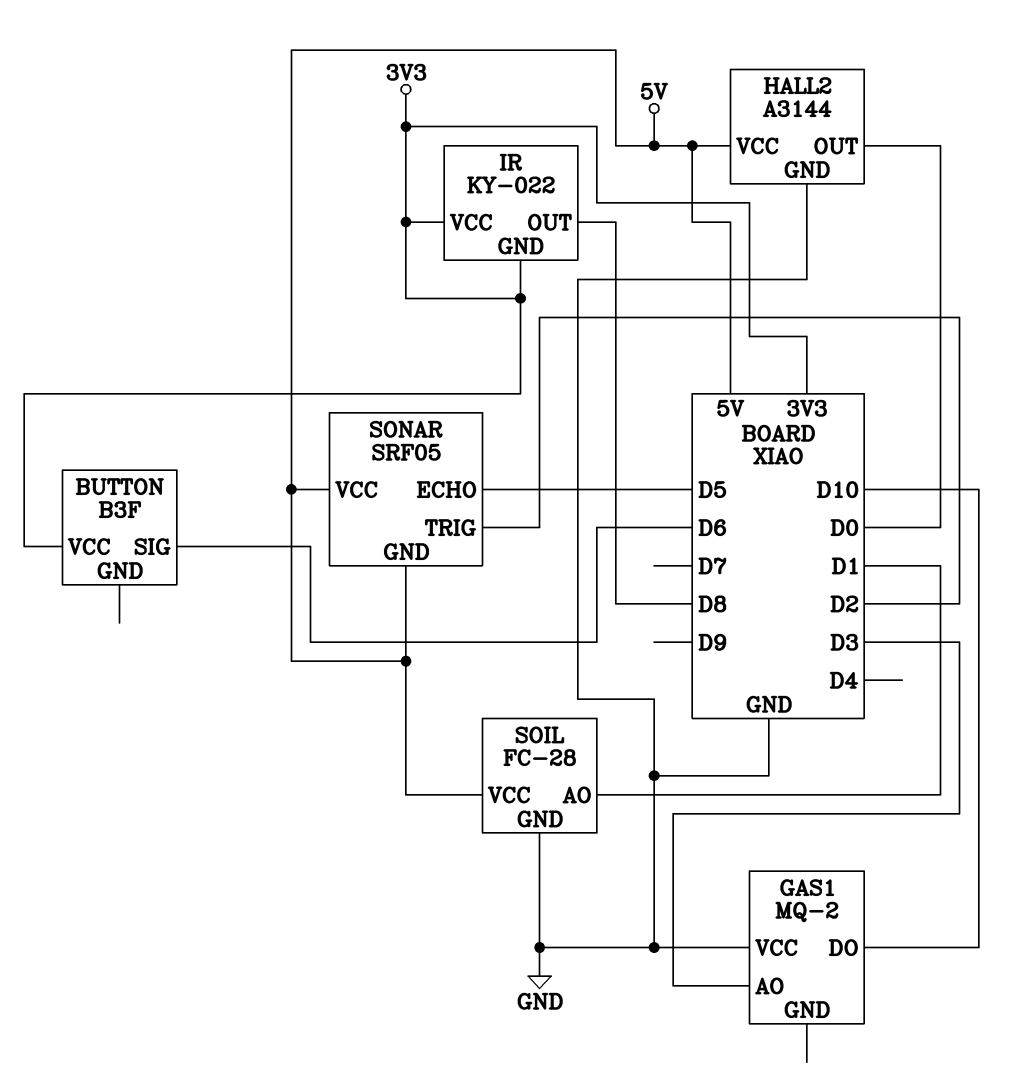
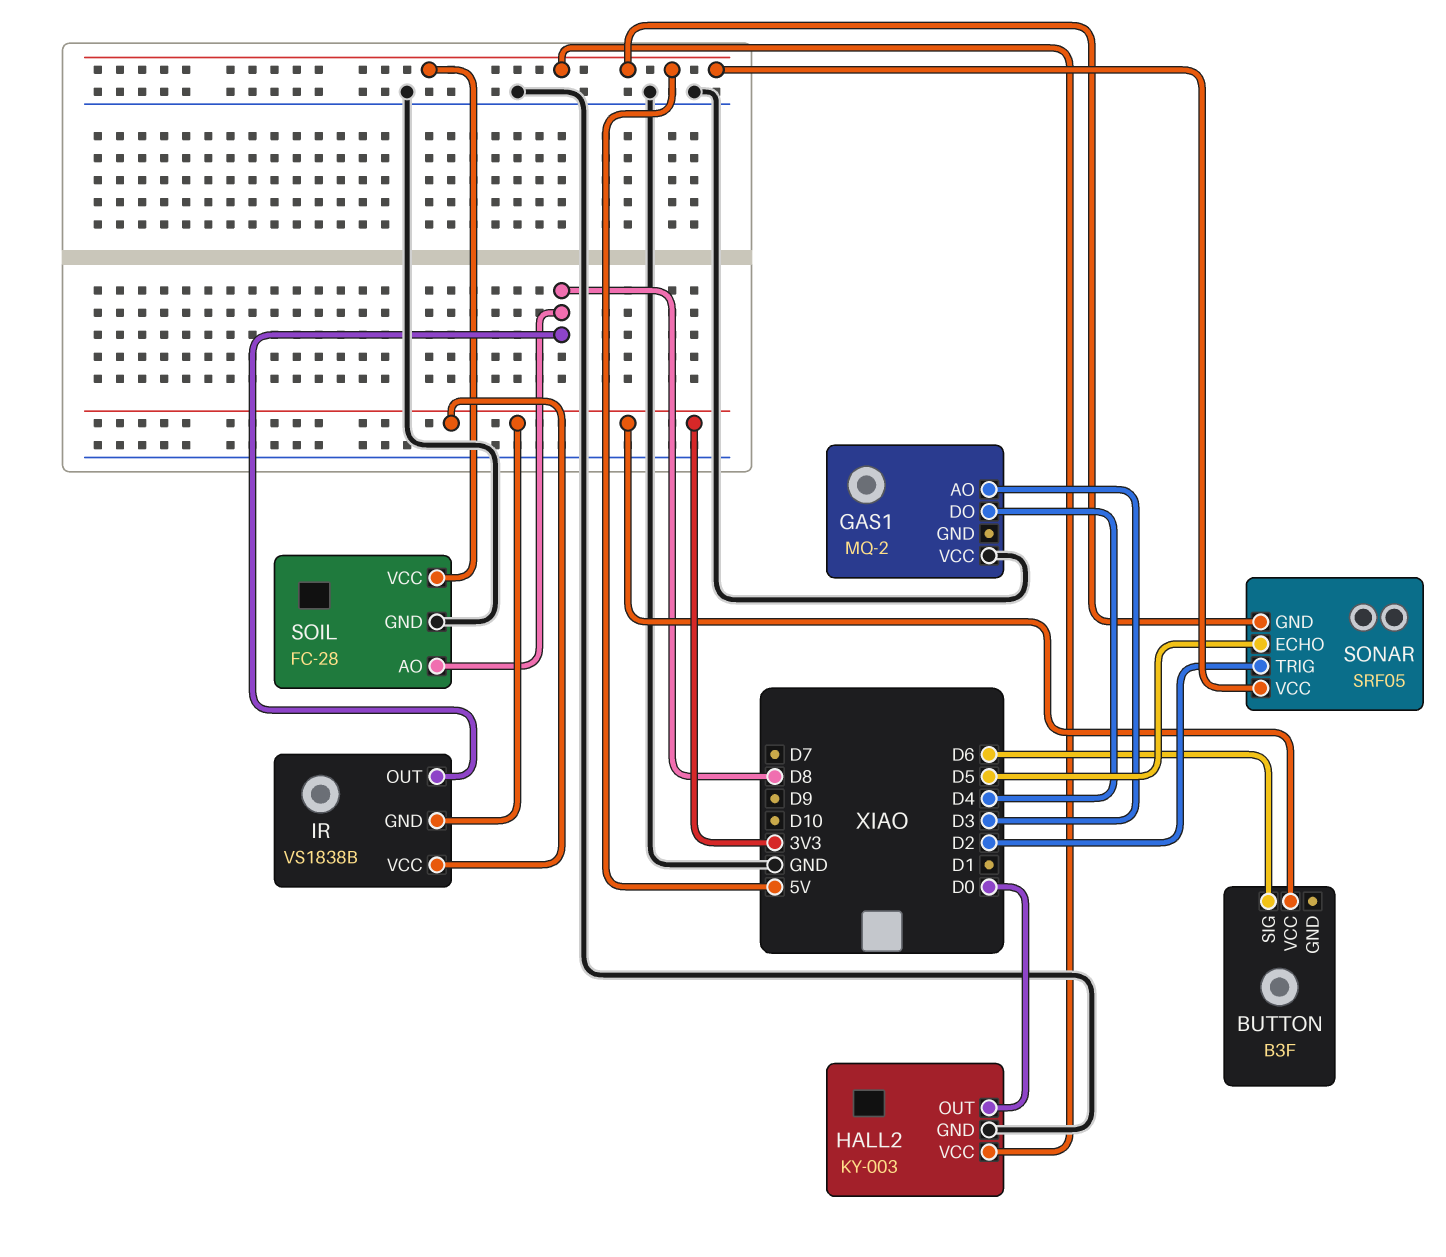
GAS1 pin DO: D10 -> D4
HALL2: A3144 -> KY-003
IR: KY-022 -> VS1838B
SOIL pin AO: D1 -> D8

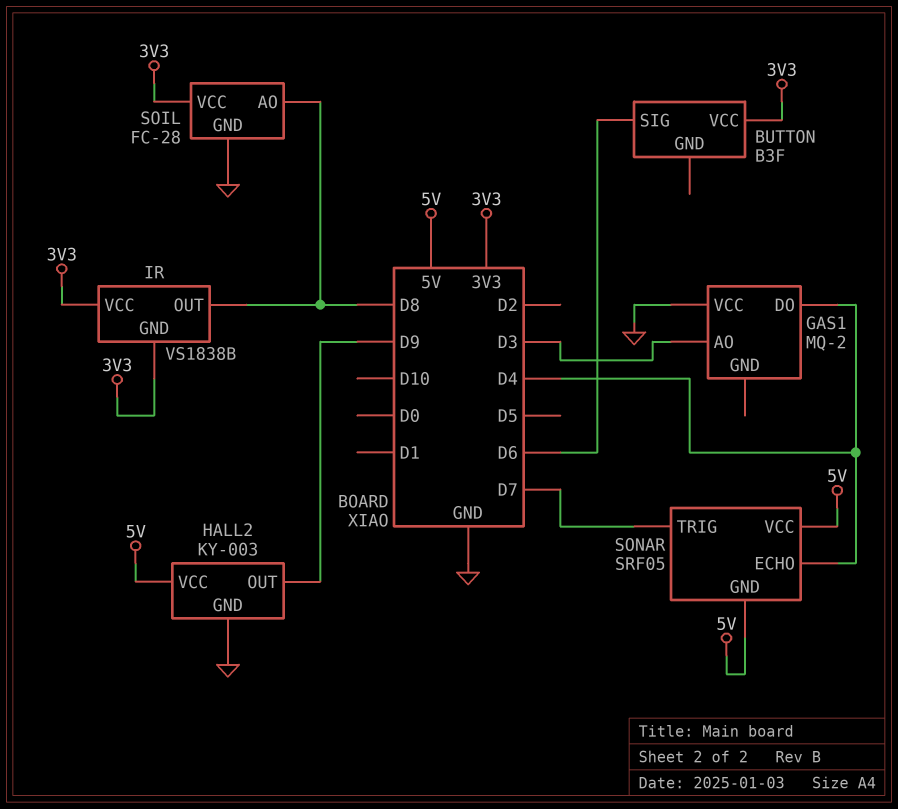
HALL2 pin OUT: D0 -> D9
SOIL pin VCC: 5V -> 3V3
SONAR pin ECHO: D5 -> D4
SONAR pin TRIG: D2 -> D7

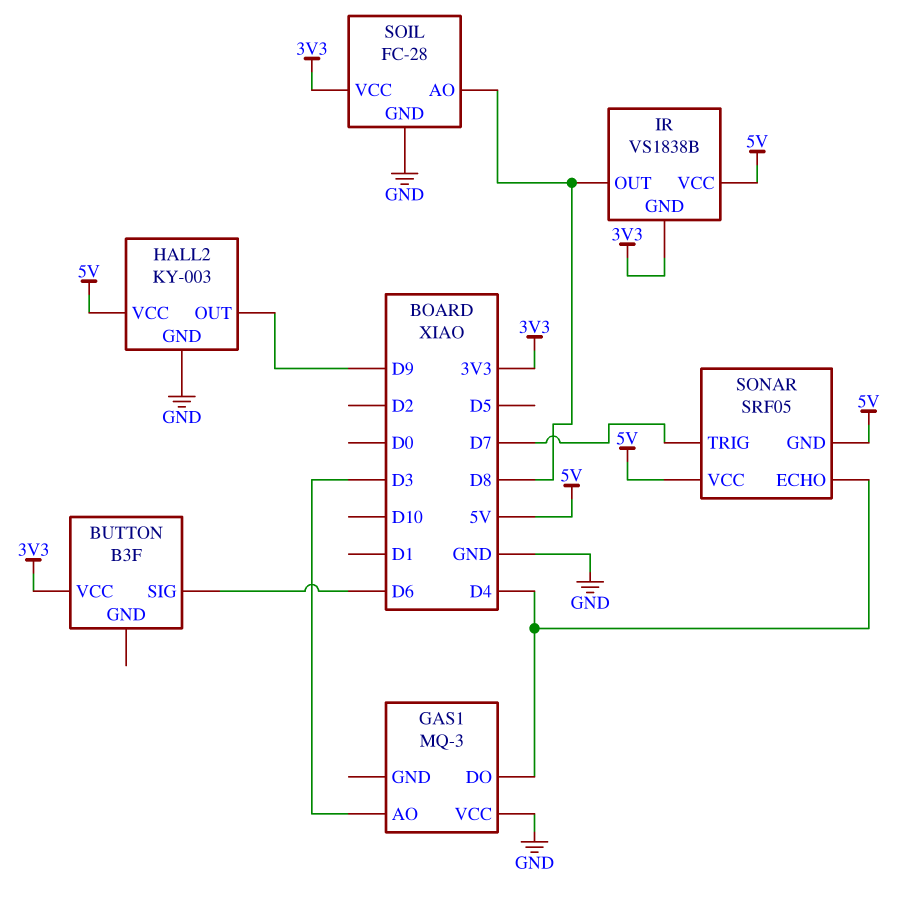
GAS1: MQ-2 -> MQ-3
IR pin VCC: 3V3 -> 5V

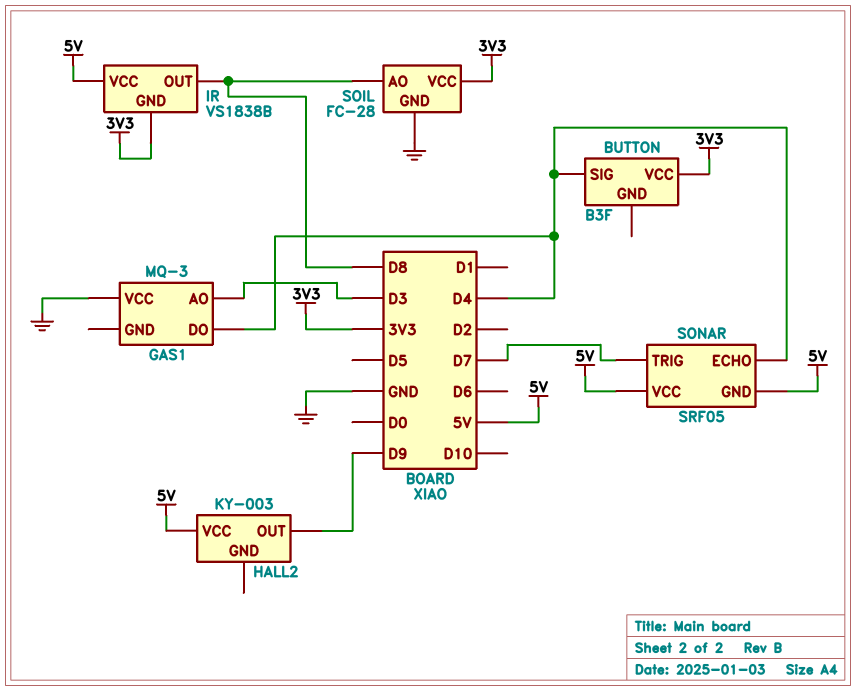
BUTTON pin SIG: D6 -> D4
HALL2 pin GND: GND -> none

